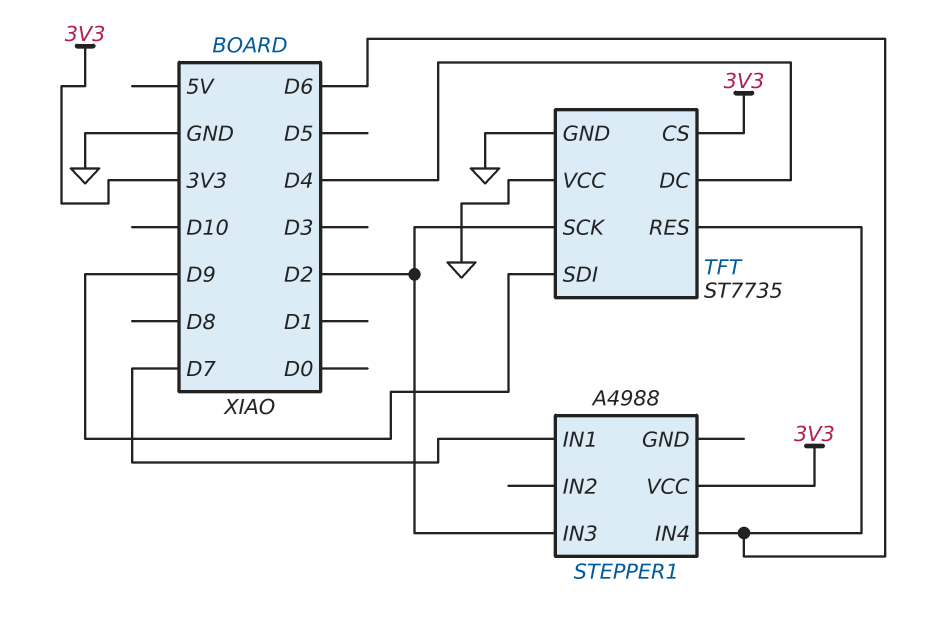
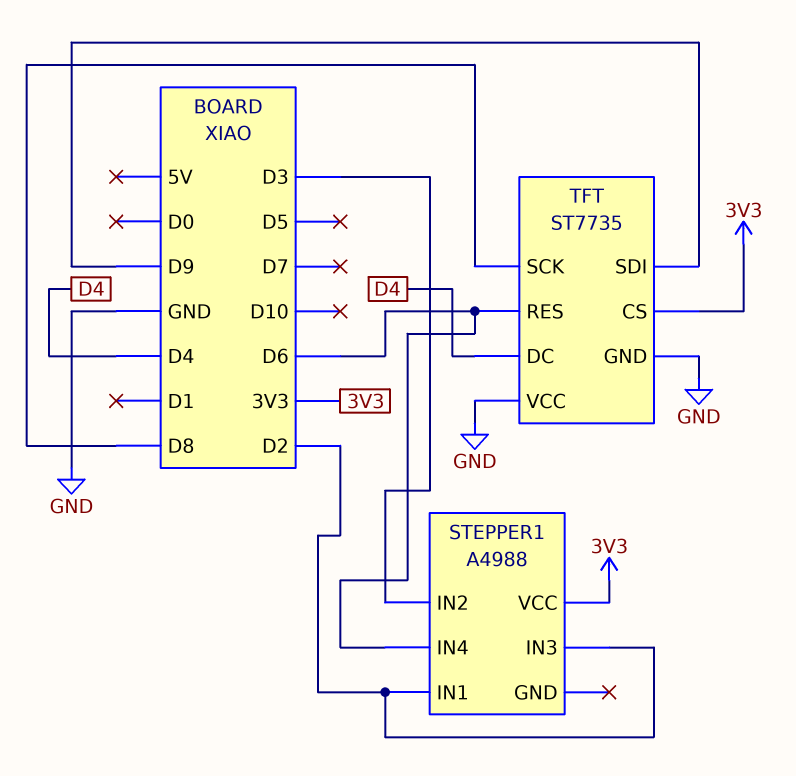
STEPPER1 pin IN1: D7 -> D2
STEPPER1 pin IN2: none -> D3
TFT pin SCK: D2 -> D8

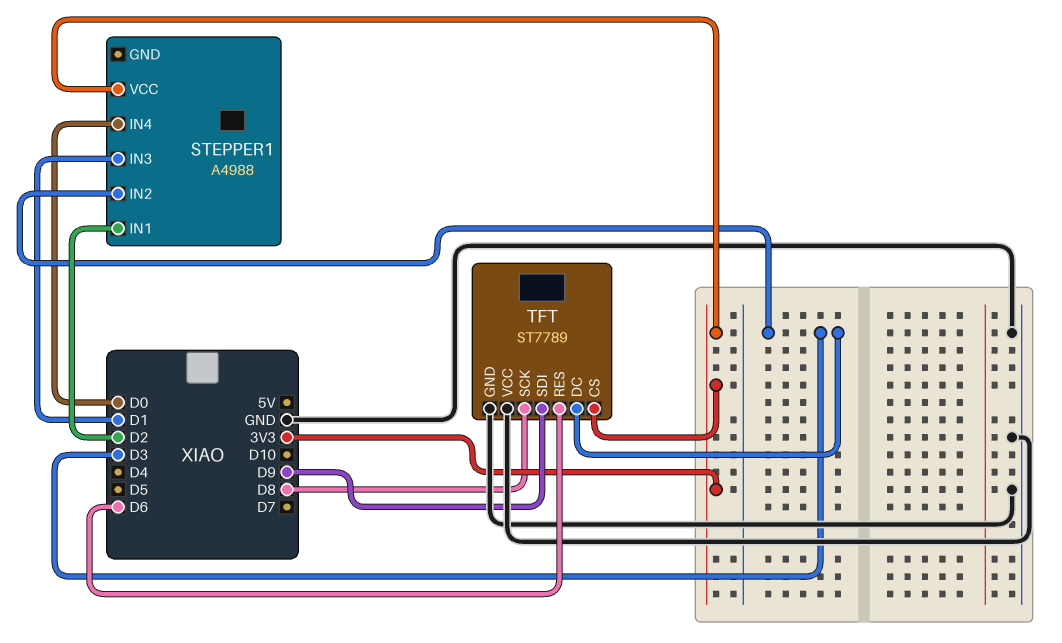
STEPPER1 pin IN3: D2 -> D1
STEPPER1 pin IN4: D6 -> D0
TFT: ST7735 -> ST7789
TFT pin DC: D4 -> D3

